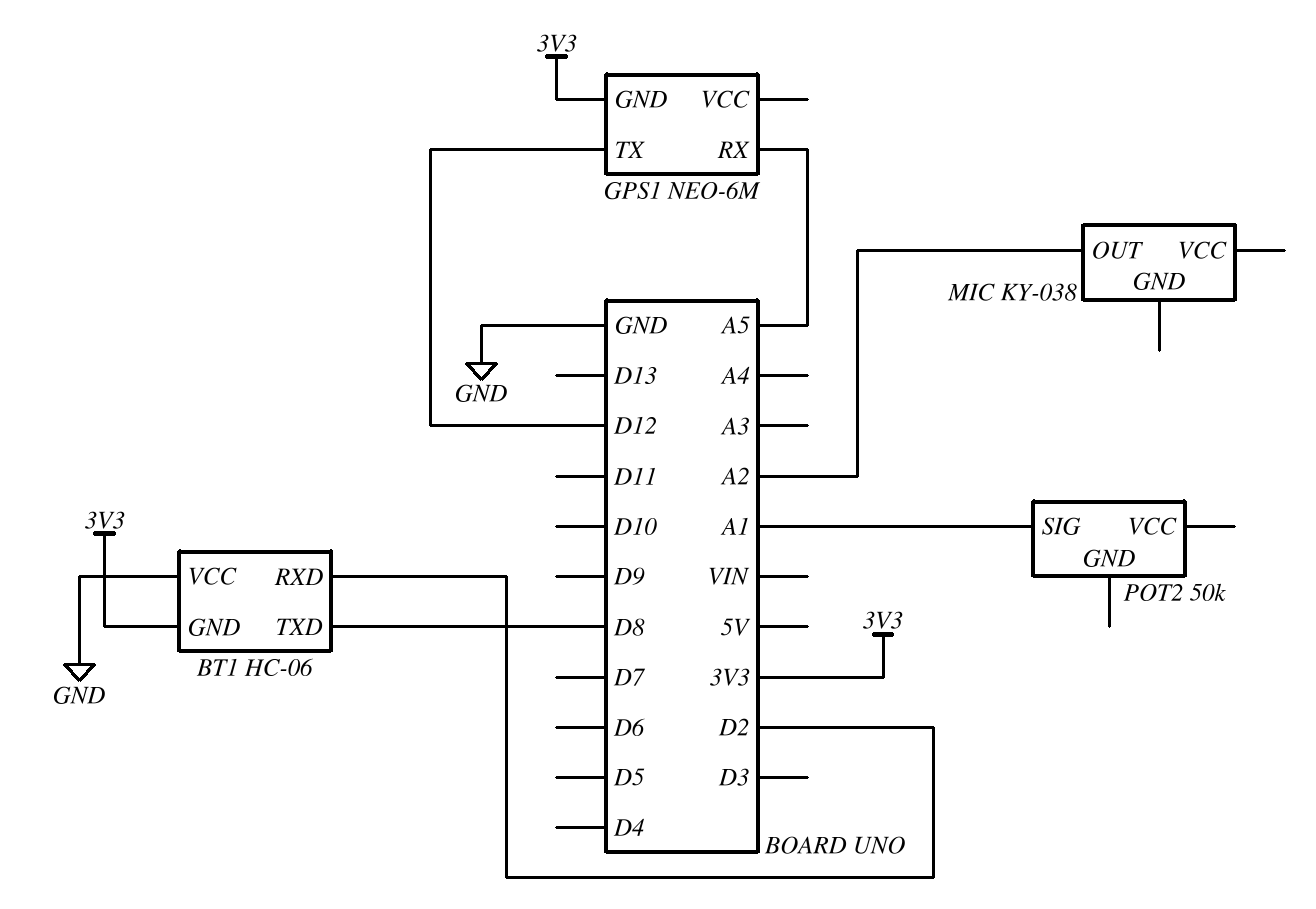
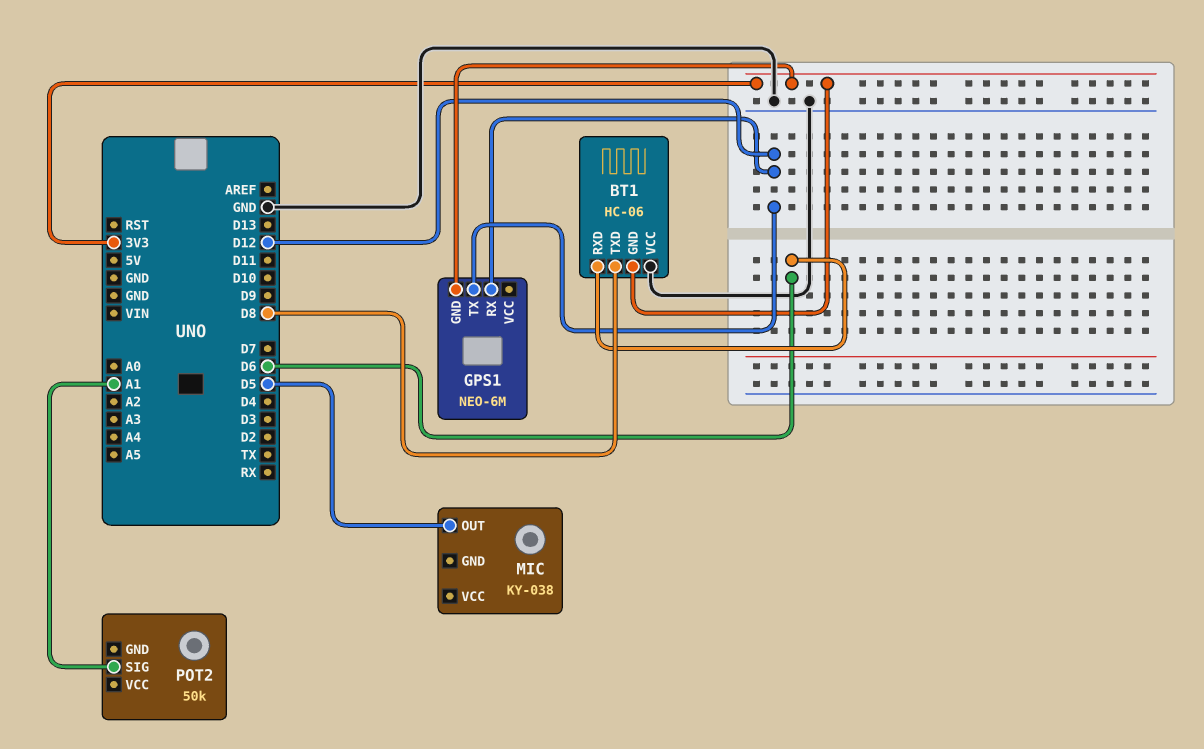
BT1 pin RXD: D2 -> D6
GPS1 pin RX: A5 -> D12
MIC pin OUT: A2 -> D5

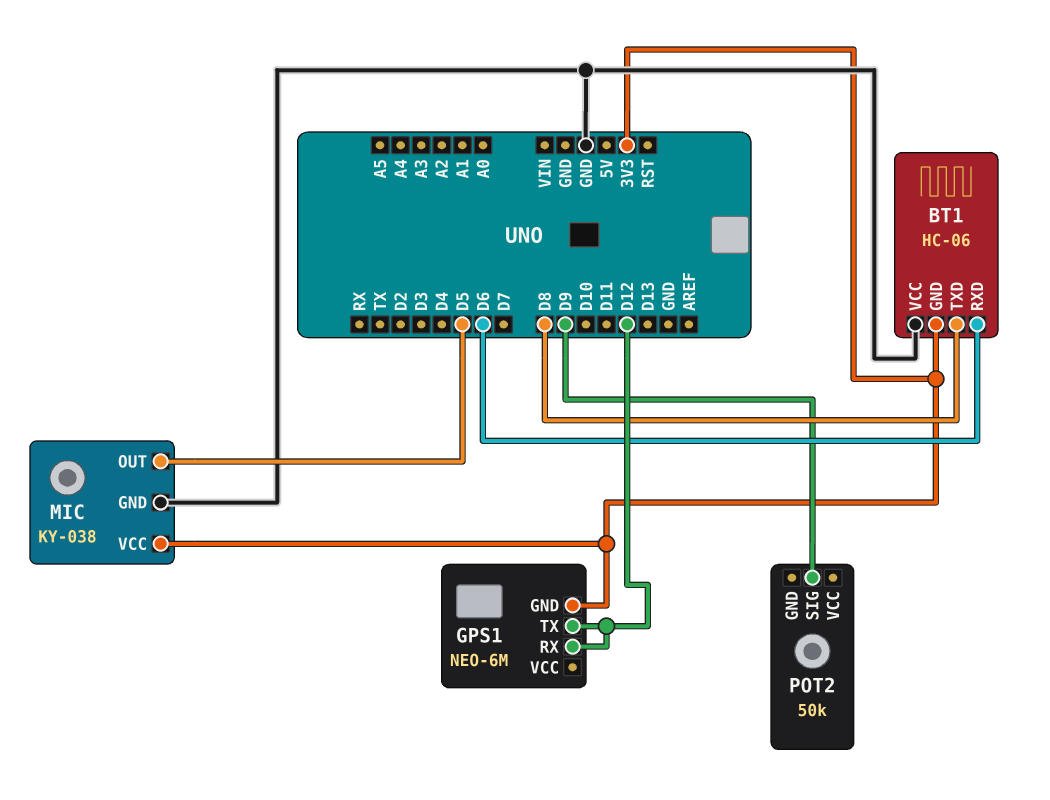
MIC pin GND: none -> GND
MIC pin VCC: none -> 3V3
POT2 pin SIG: A1 -> D9

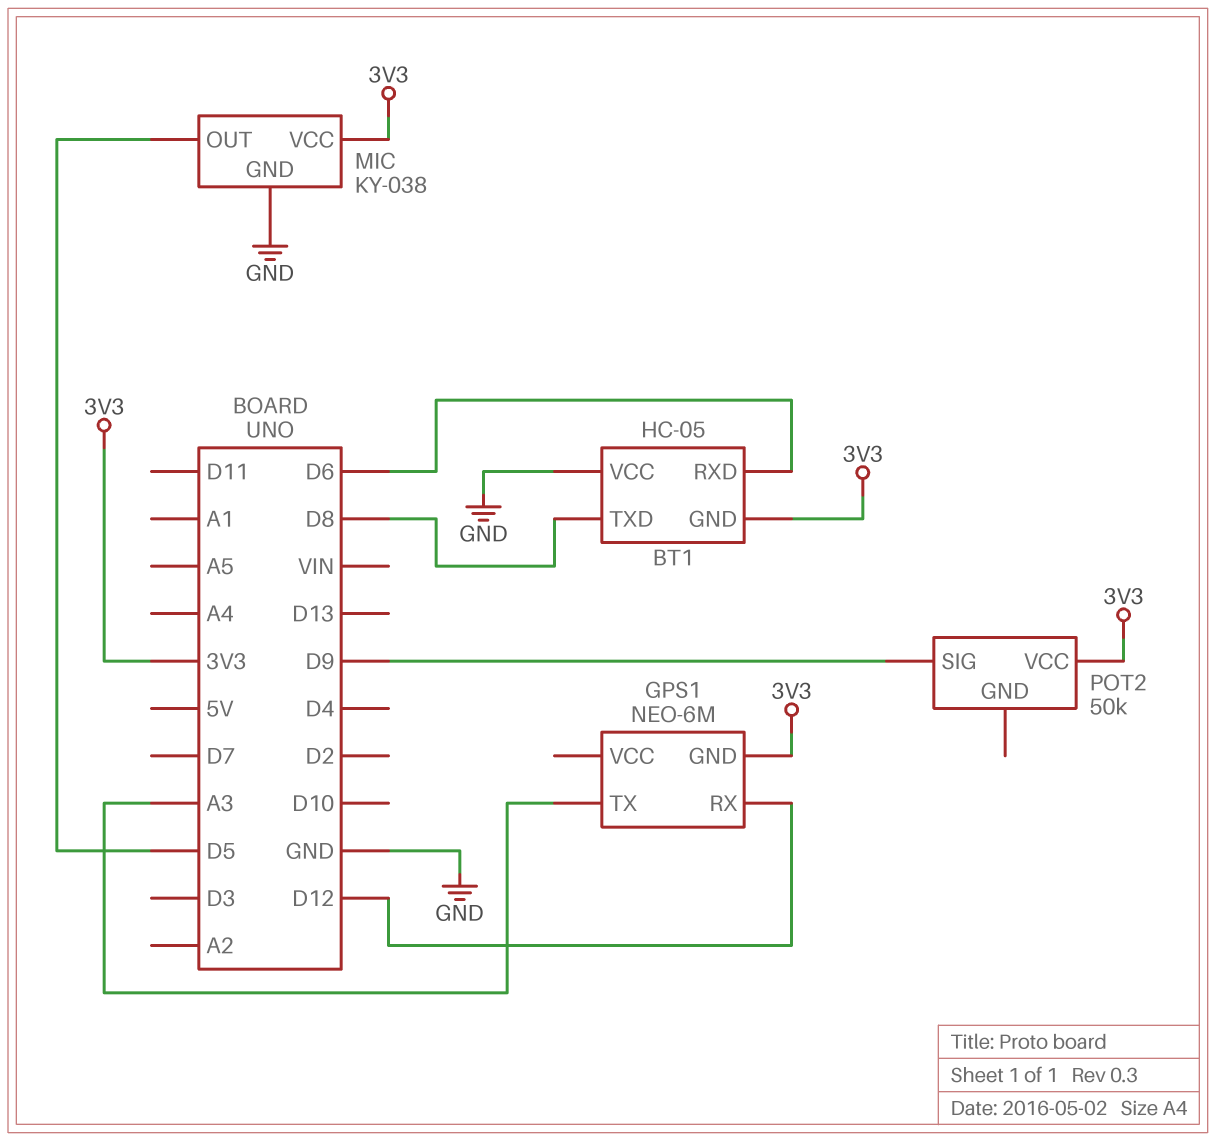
BT1: HC-06 -> HC-05
GPS1 pin TX: D12 -> A3
POT2 pin VCC: none -> 3V3

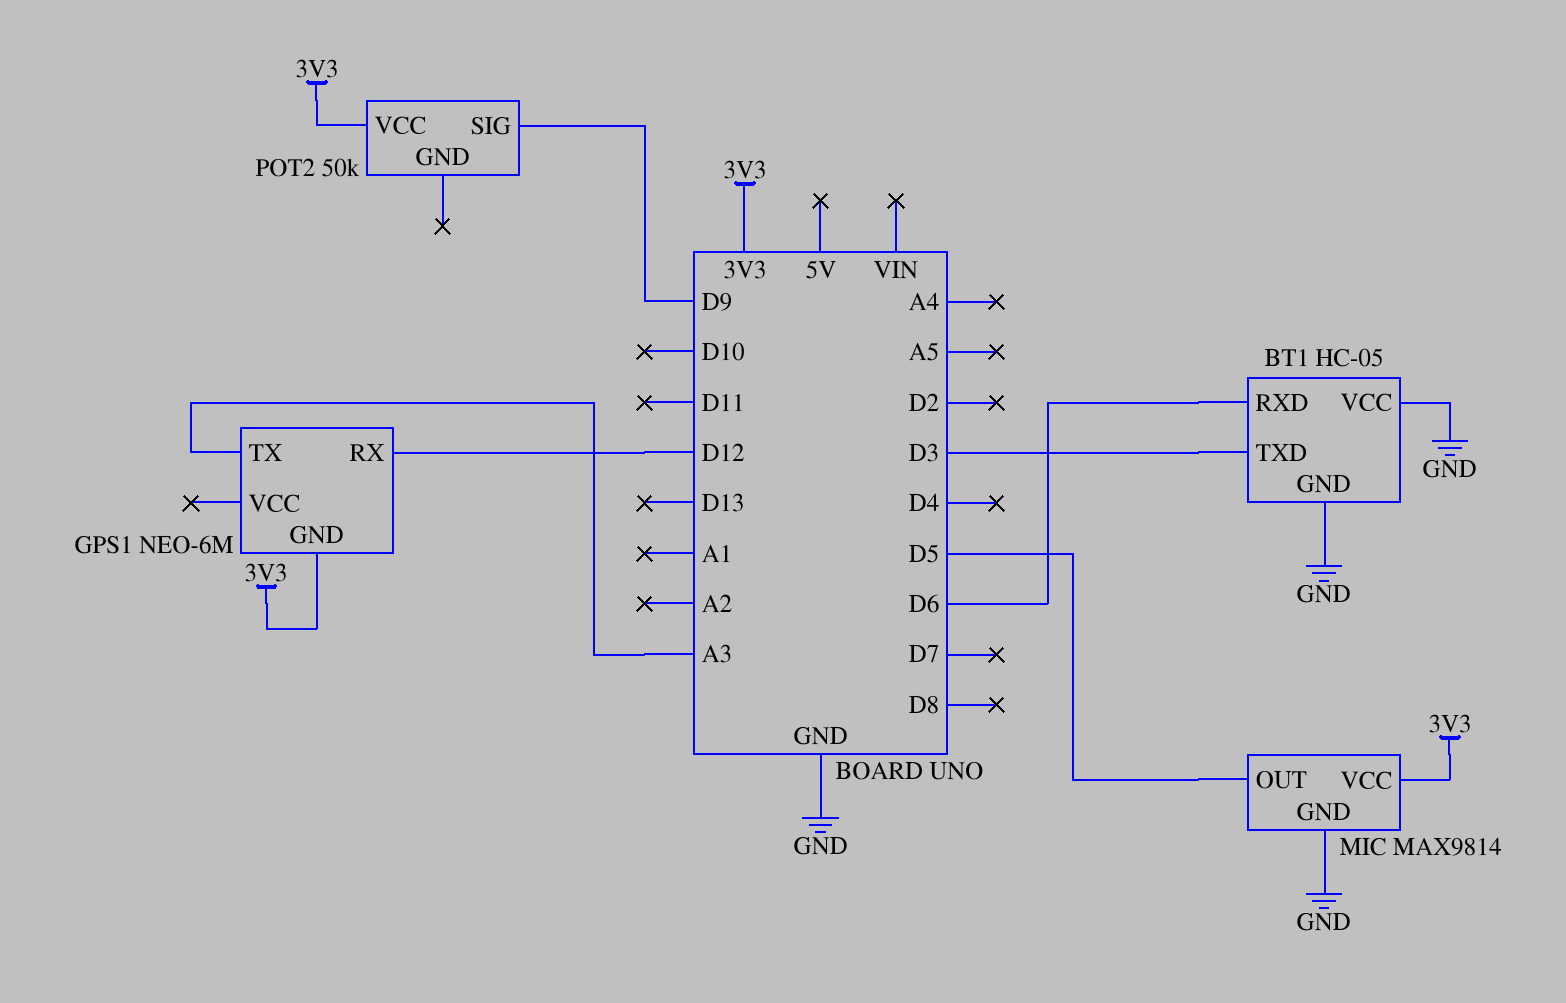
BT1 pin GND: 3V3 -> GND
BT1 pin TXD: D8 -> D3
MIC: KY-038 -> MAX9814

